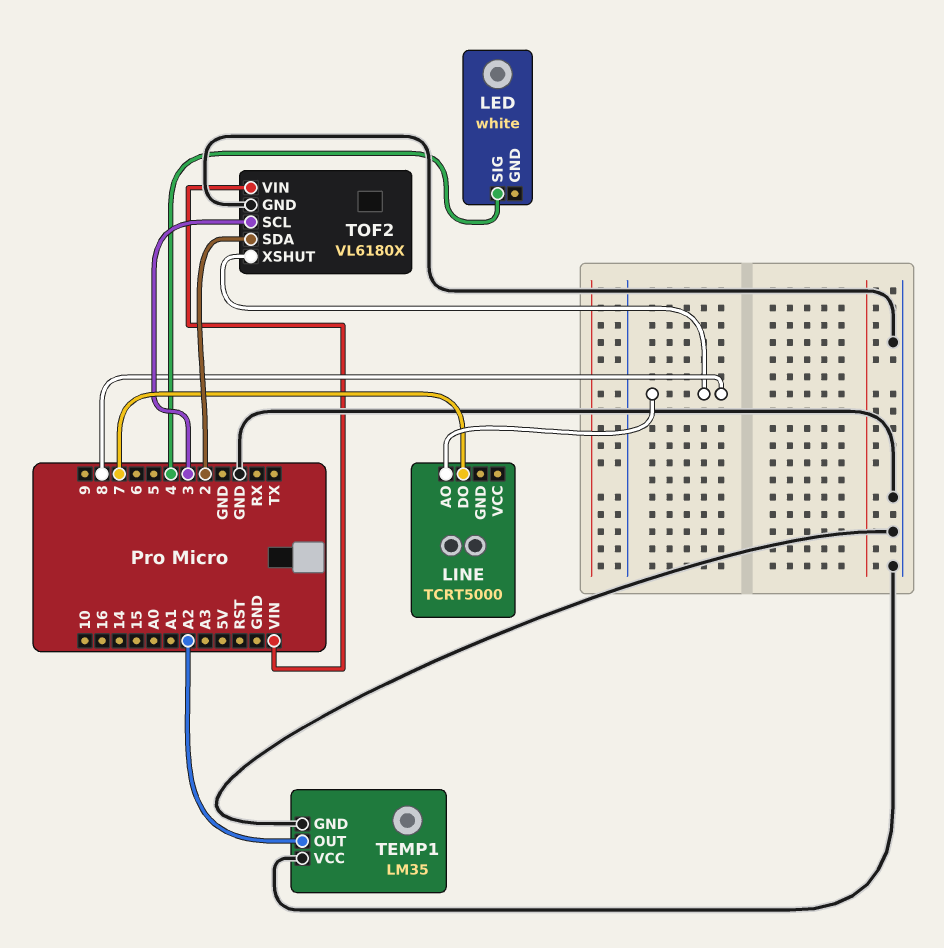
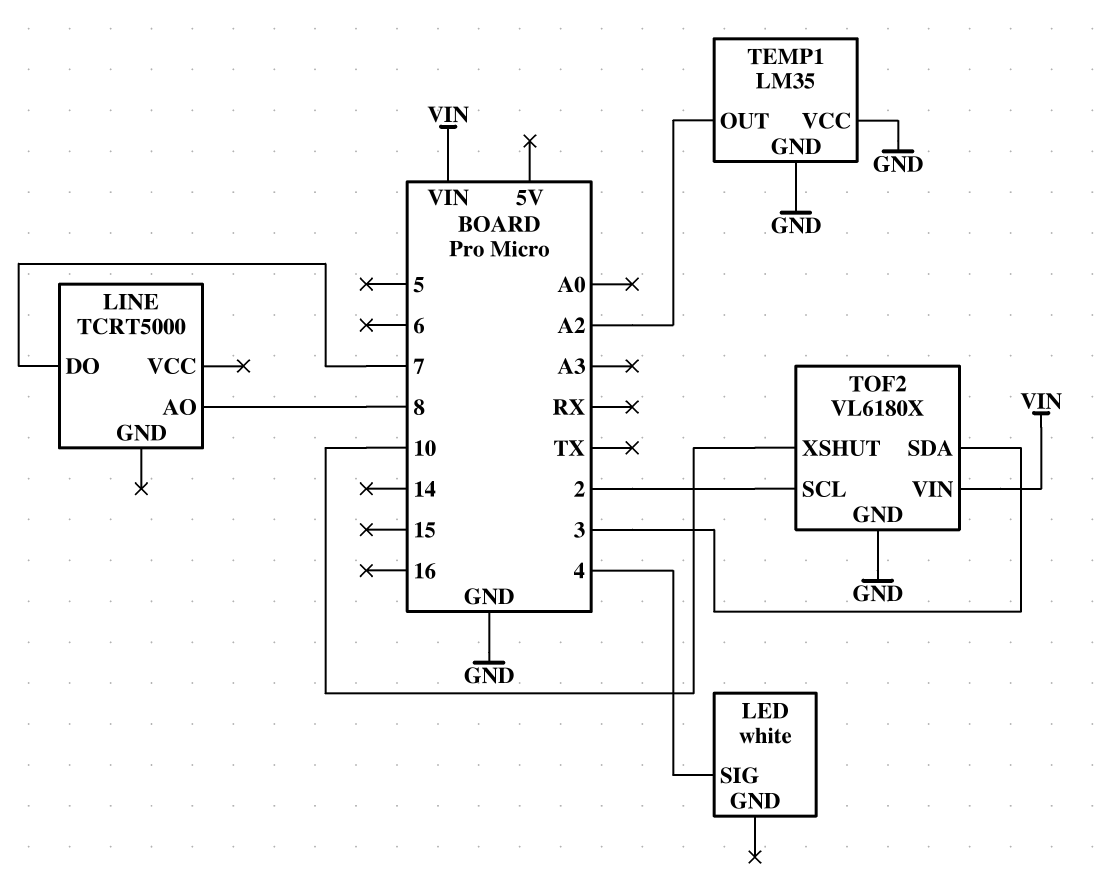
TOF2 pin SCL: 3 -> 2
TOF2 pin SDA: 2 -> 3
TOF2 pin XSHUT: 8 -> 10

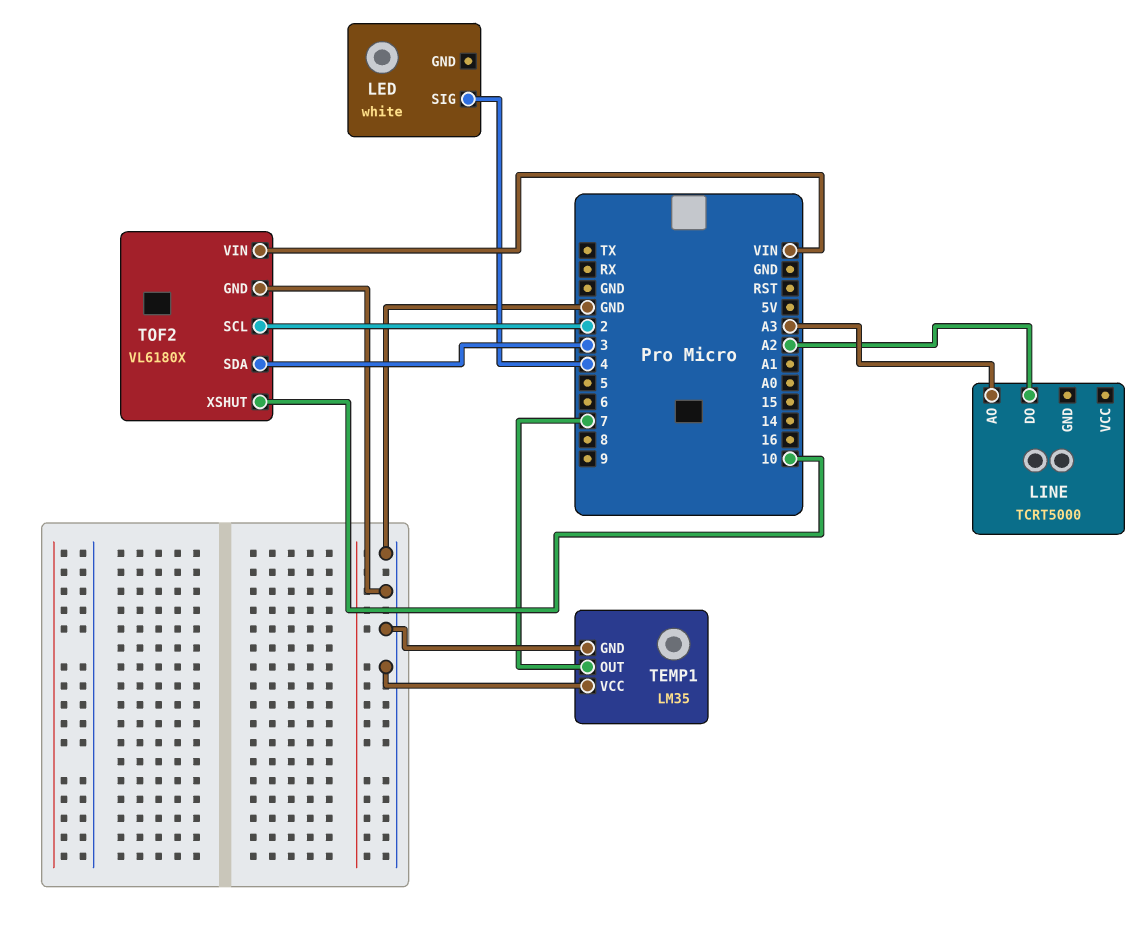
LINE pin AO: 8 -> A3
LINE pin DO: 7 -> A2
TEMP1 pin OUT: A2 -> 7

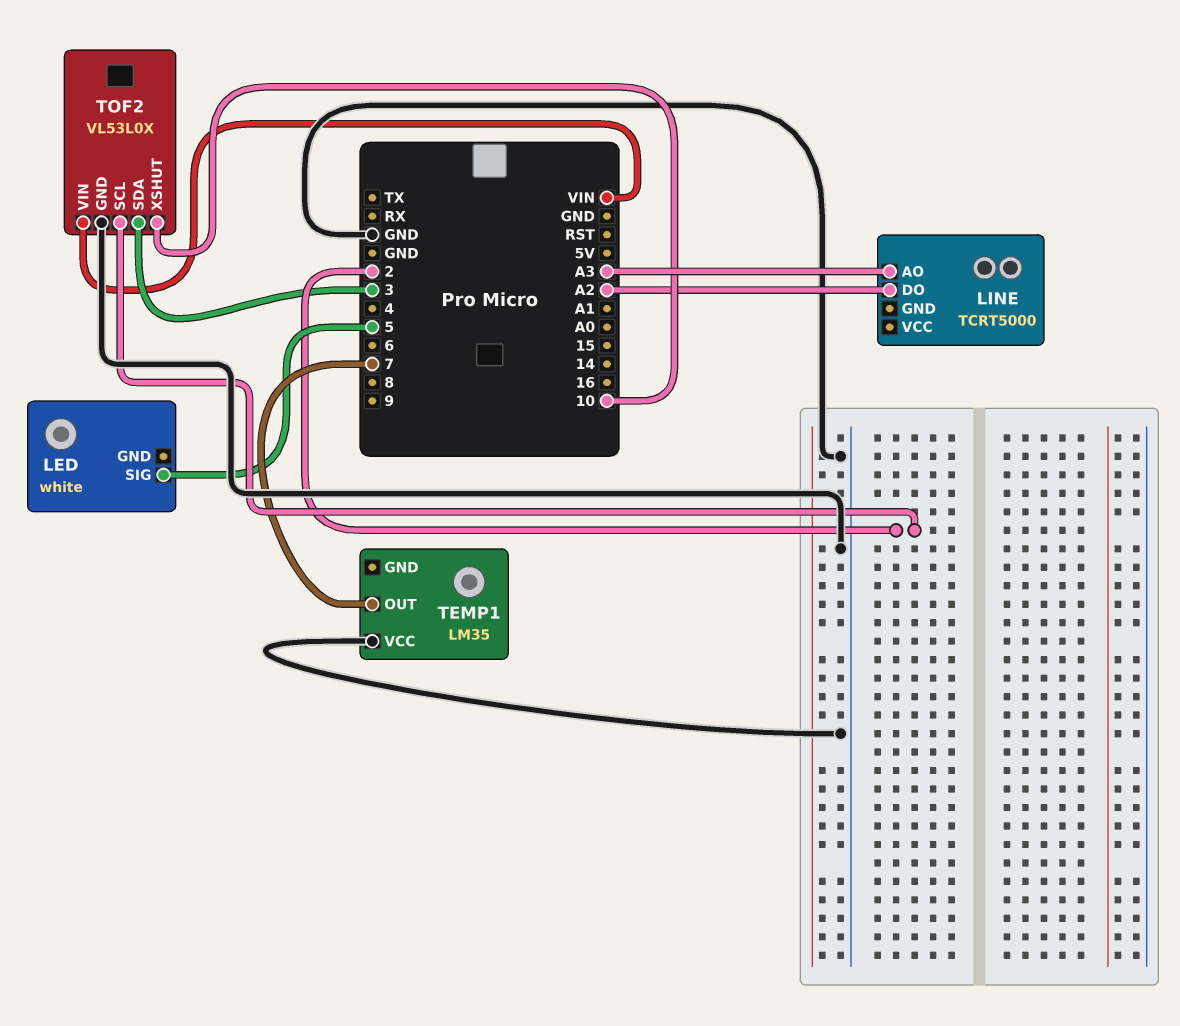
LED pin SIG: 4 -> 5
TEMP1 pin GND: GND -> none
TOF2: VL6180X -> VL53L0X

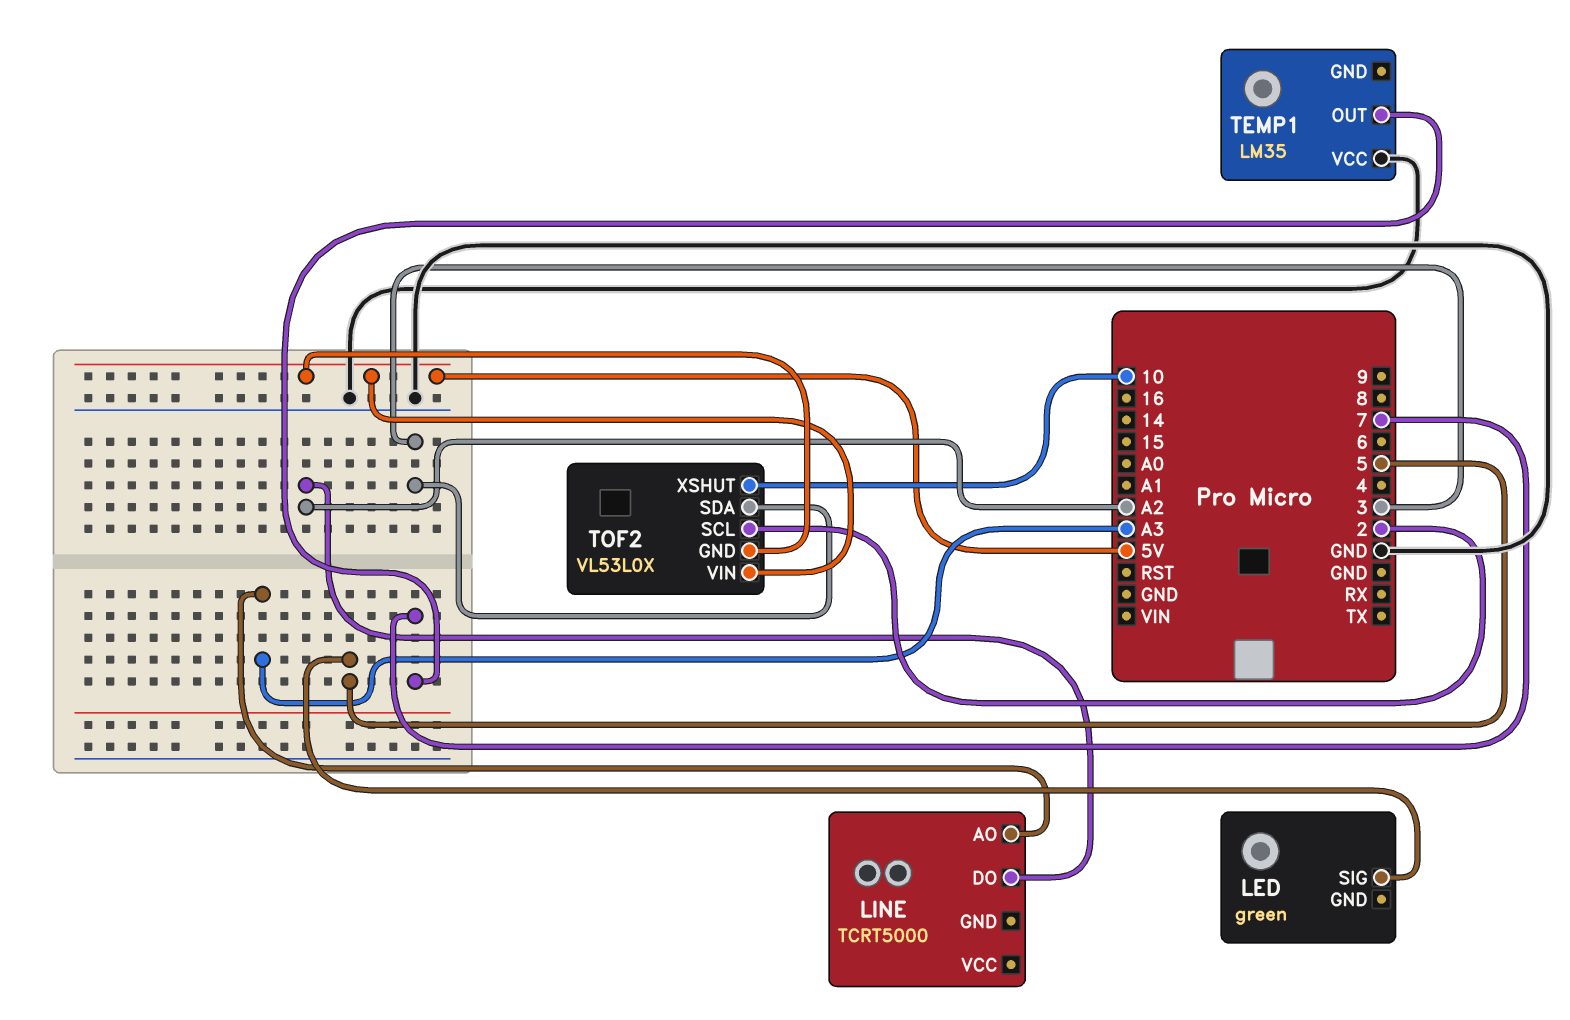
LED: white -> green
TOF2 pin GND: GND -> 5V
TOF2 pin VIN: VIN -> 5V

